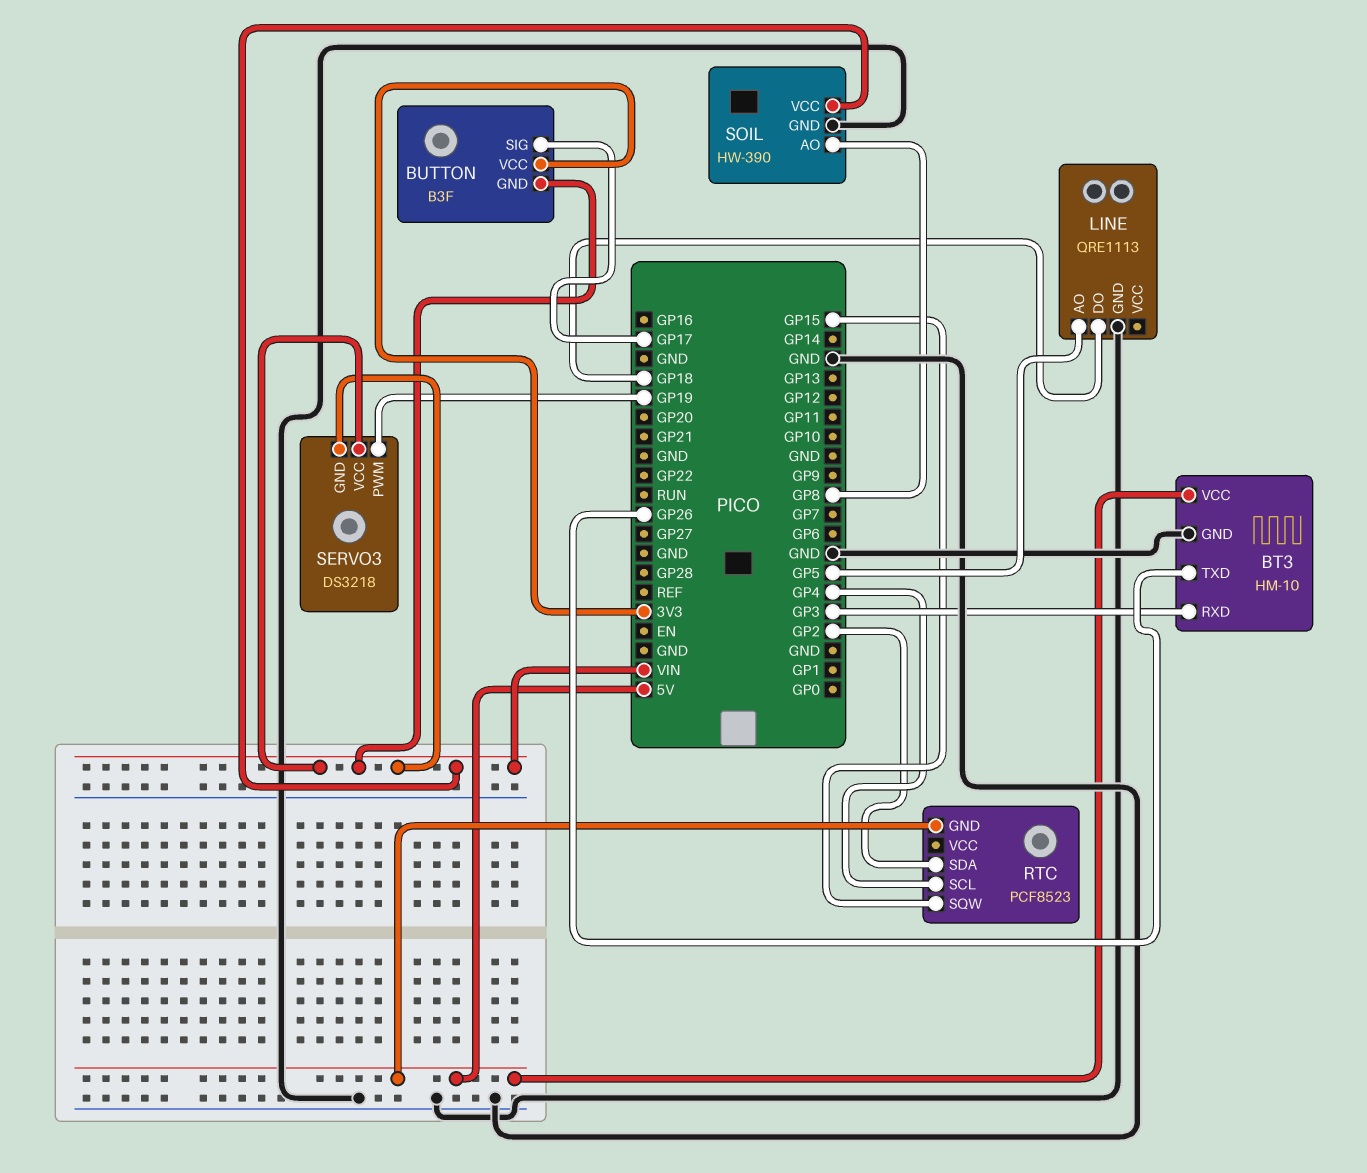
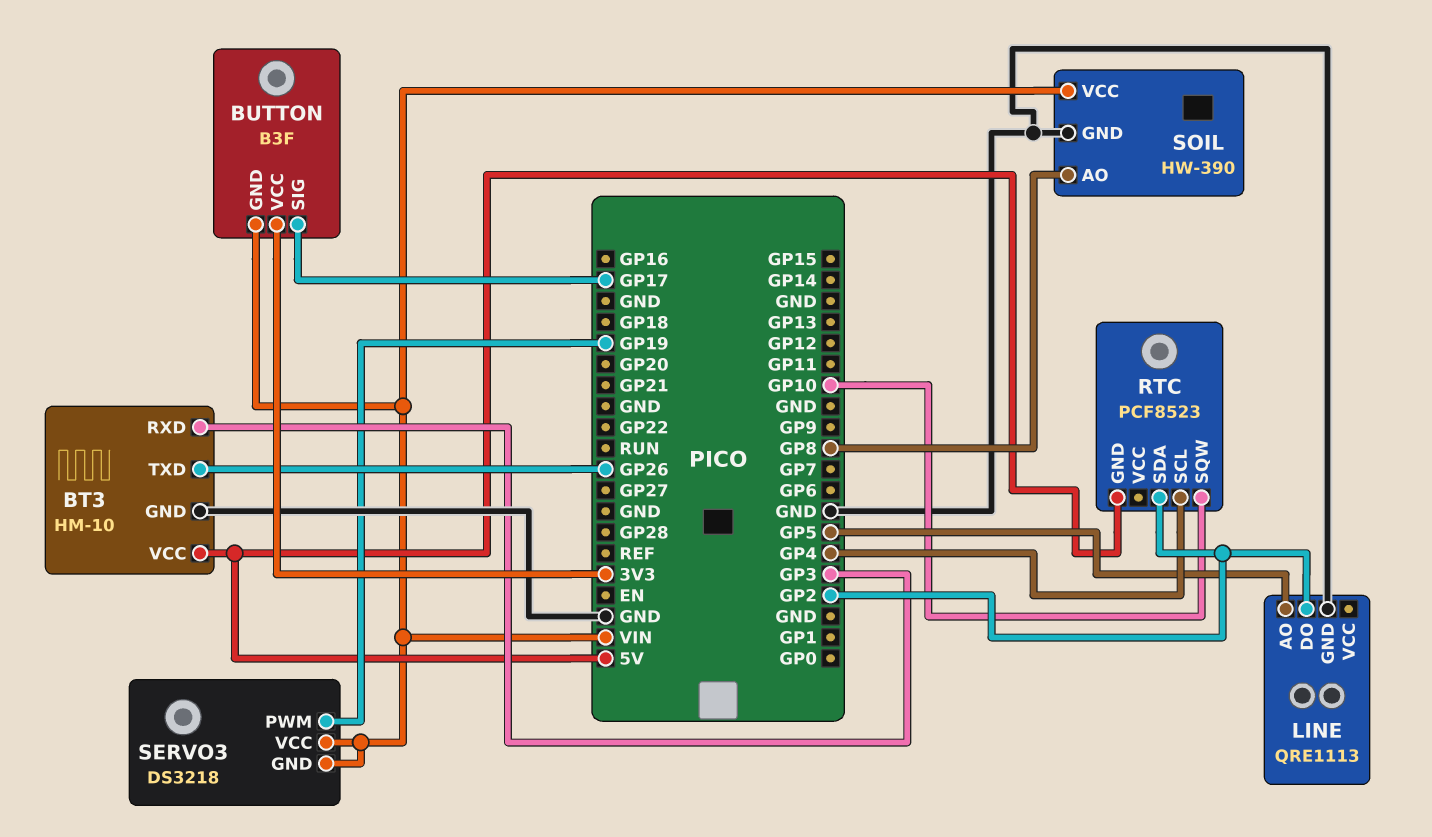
LINE pin DO: GP18 -> GP2
RTC pin SQW: GP15 -> GP10

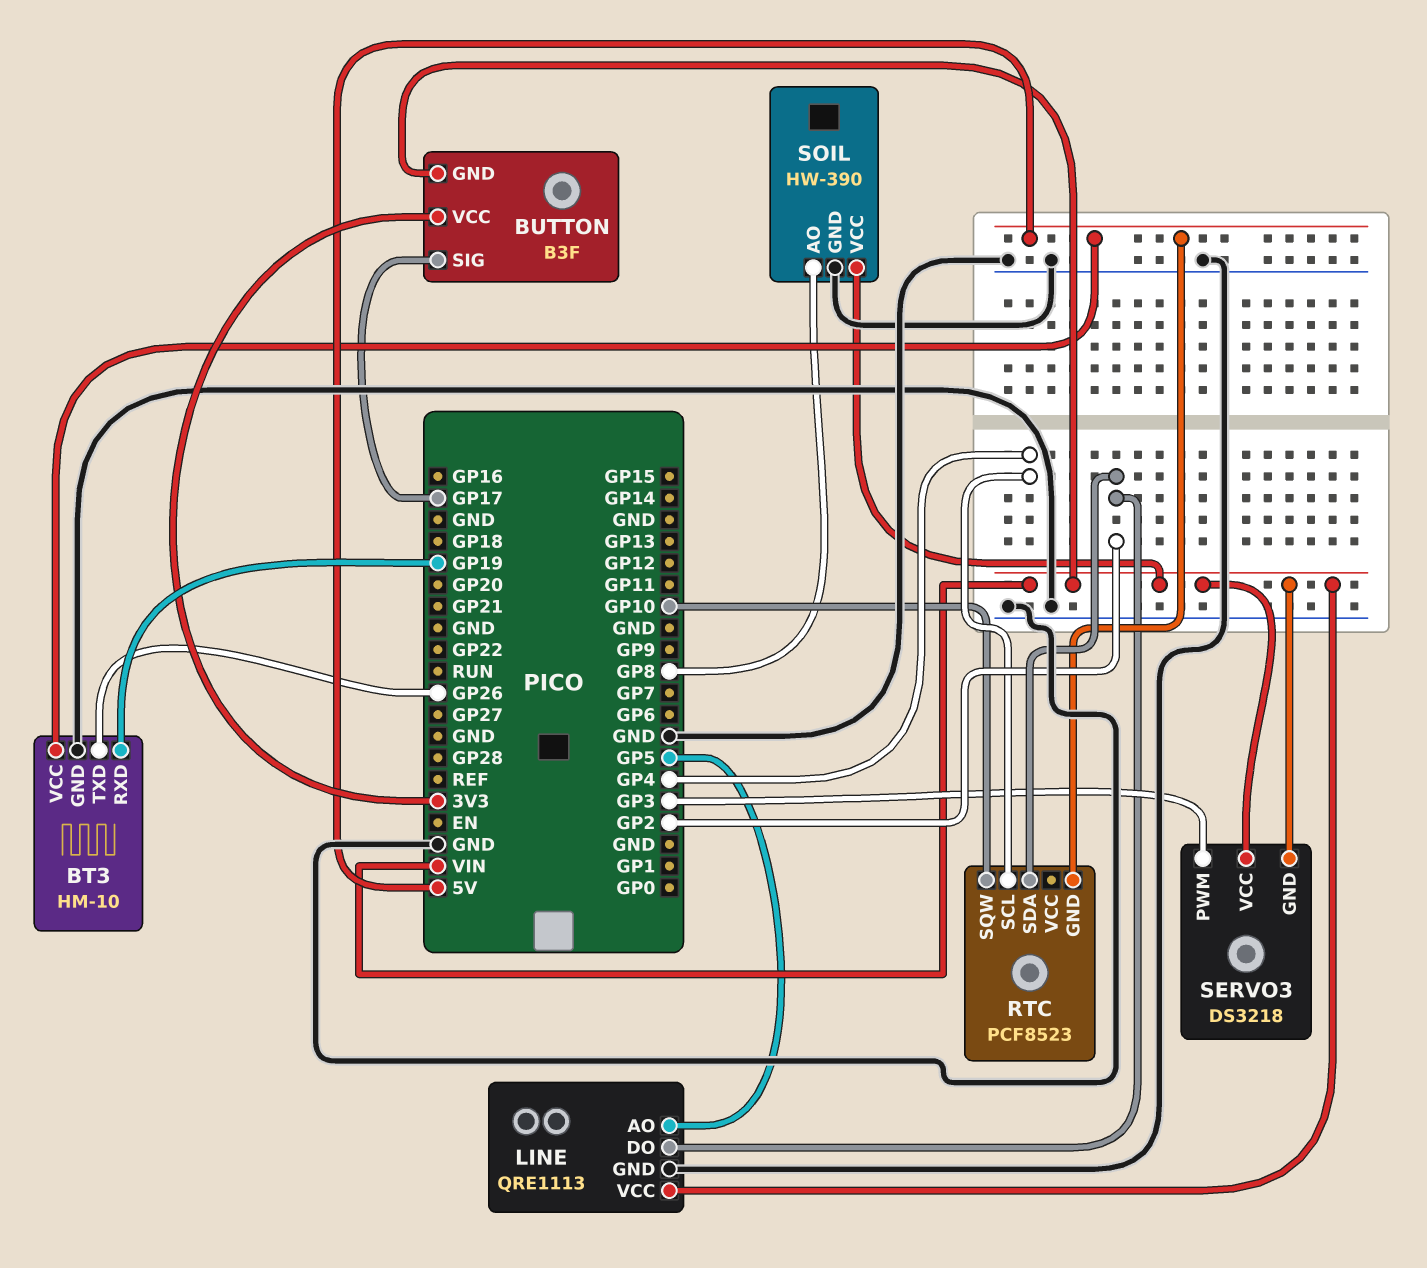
BT3 pin RXD: GP3 -> GP19
LINE pin VCC: none -> VIN
SERVO3 pin PWM: GP19 -> GP3

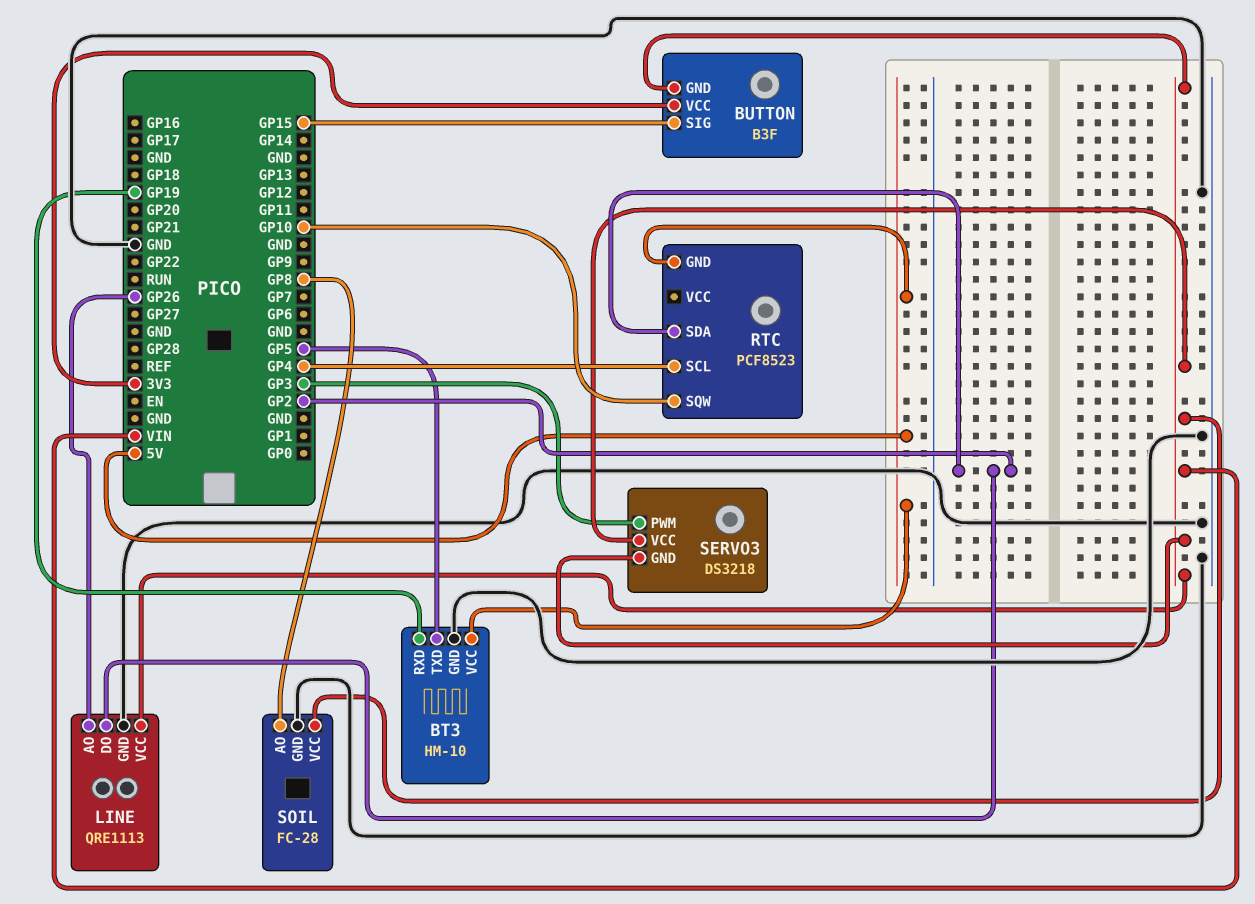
BT3 pin TXD: GP26 -> GP5
BUTTON pin SIG: GP17 -> GP15
LINE pin AO: GP5 -> GP26
SOIL: HW-390 -> FC-28

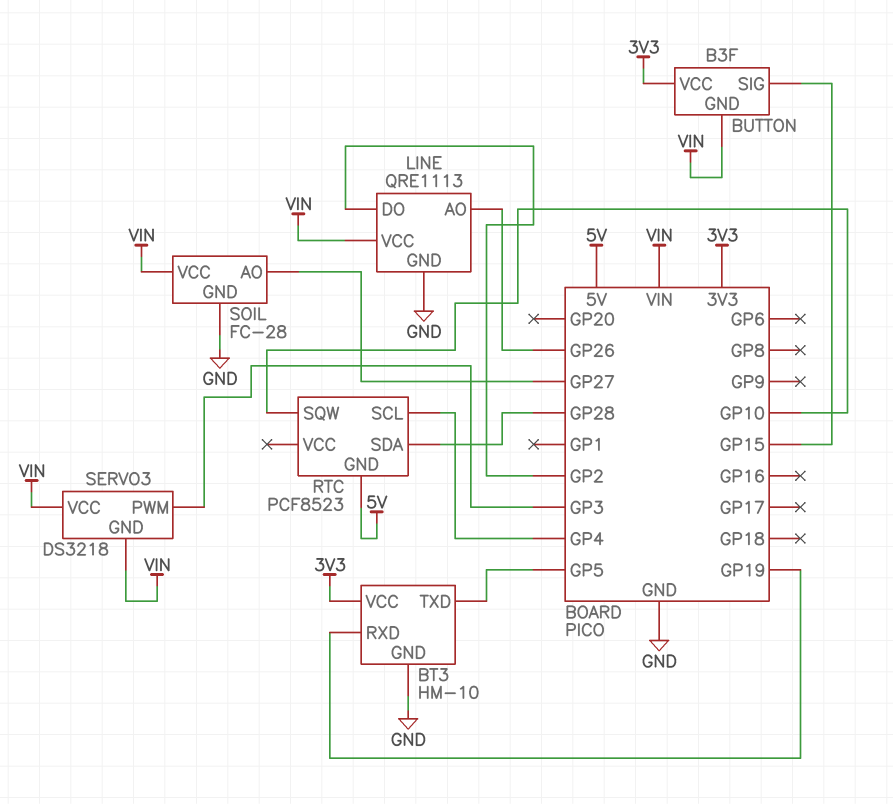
BT3 pin VCC: 5V -> 3V3
RTC pin SDA: GP2 -> GP28
SOIL pin AO: GP8 -> GP27

